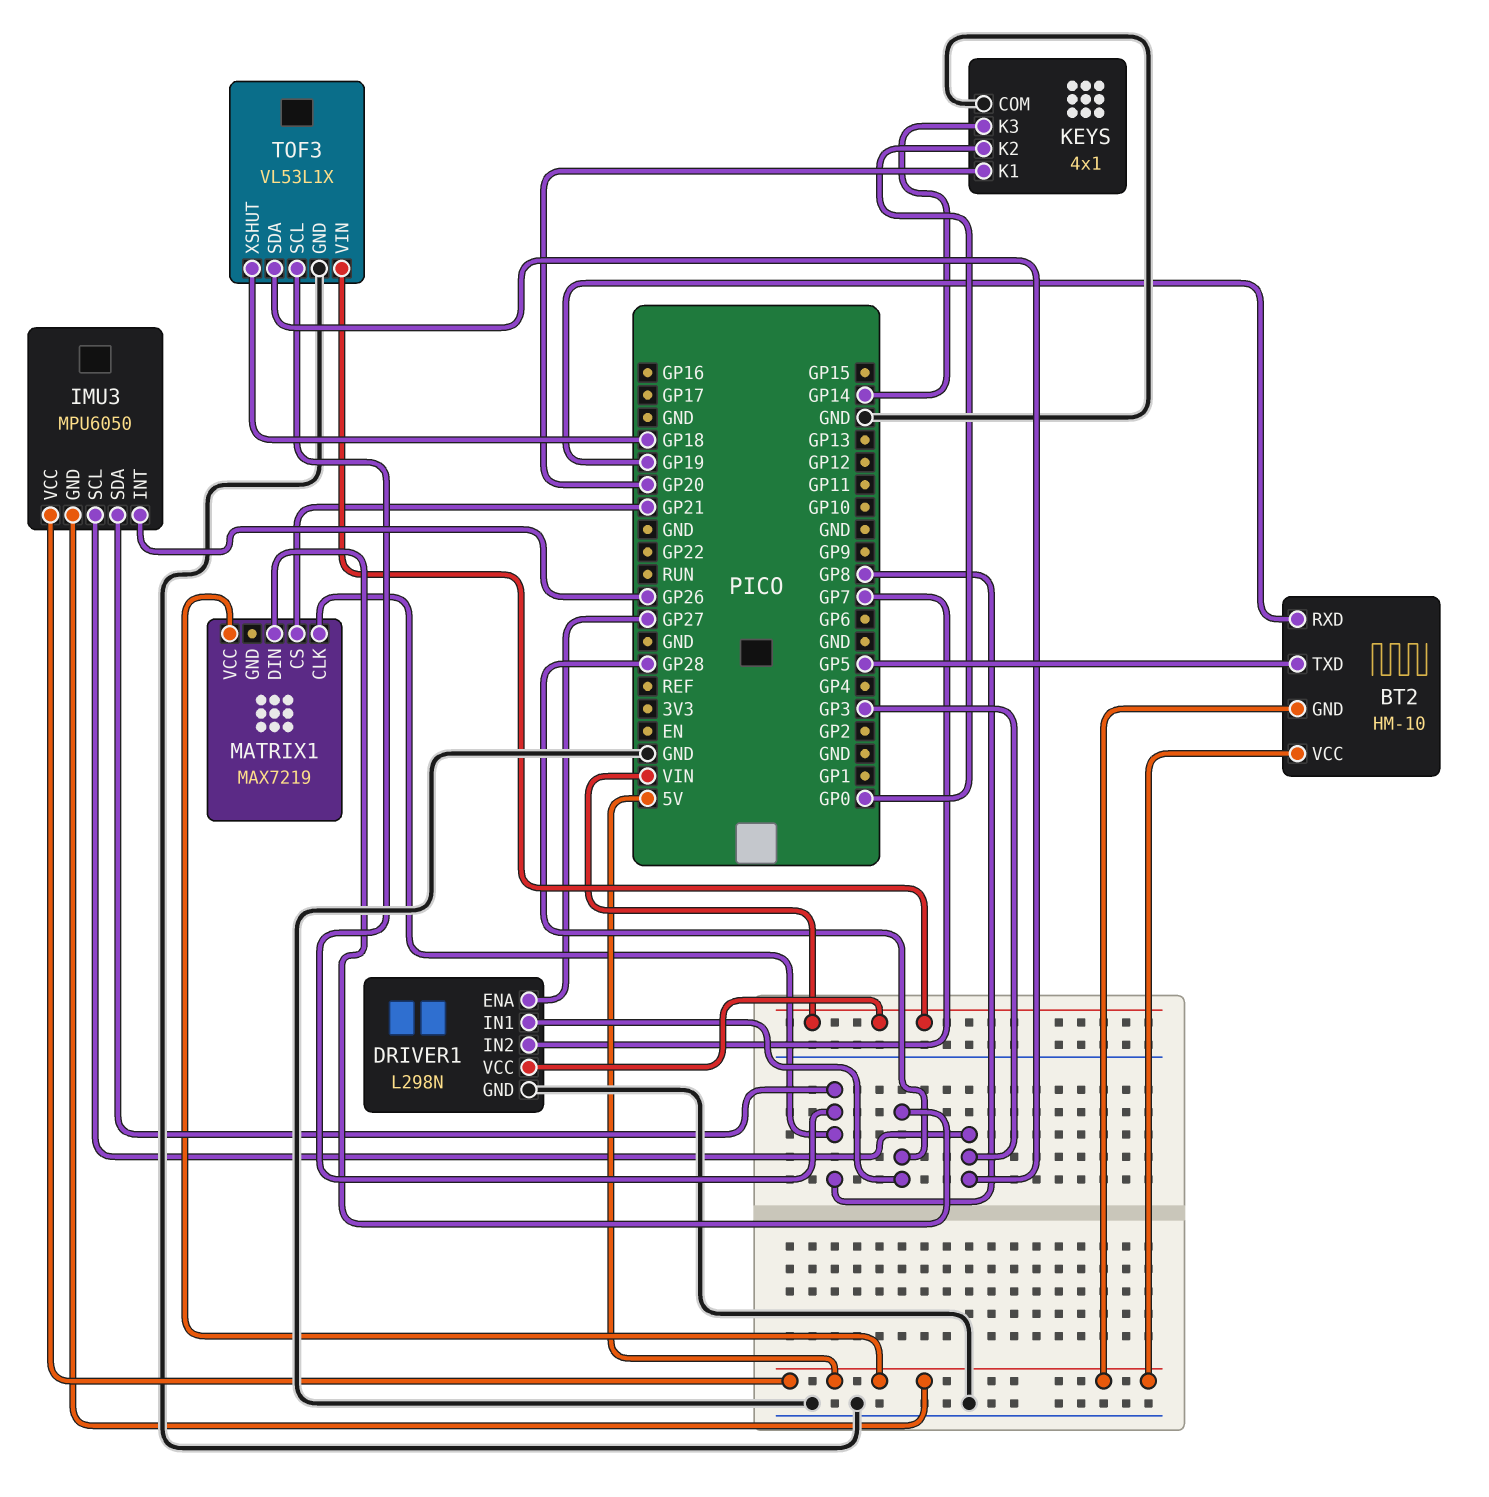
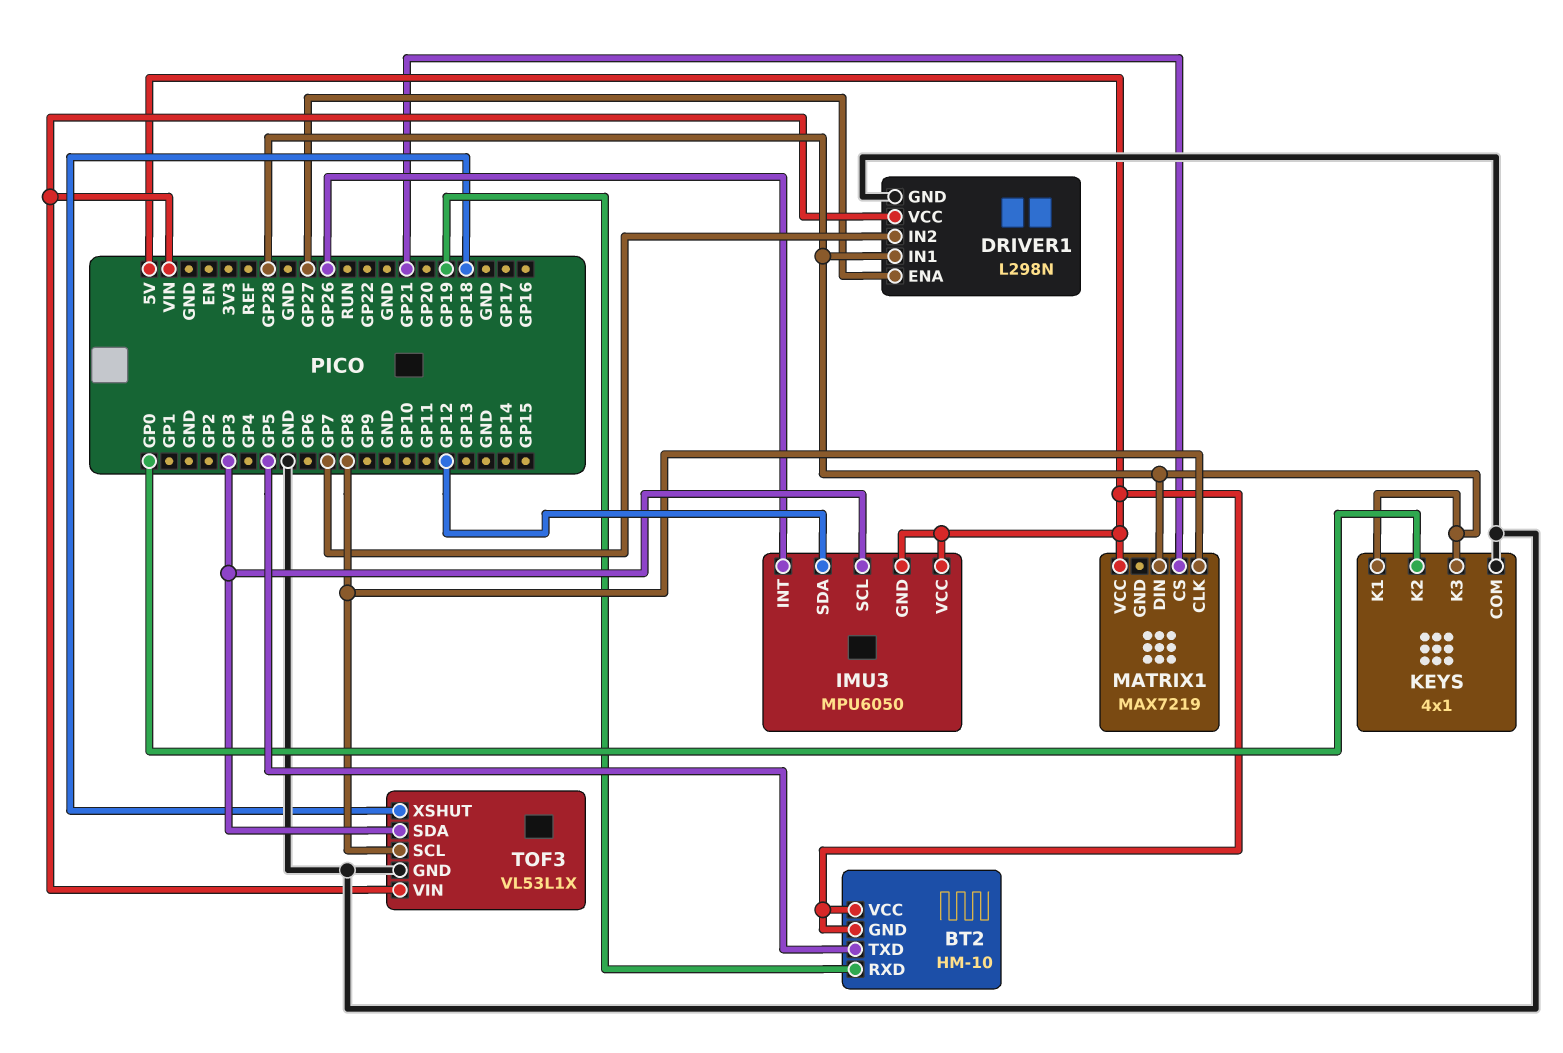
IMU3 pin SDA: GP8 -> GP12
KEYS pin K1: GP20 -> GP28
KEYS pin K3: GP14 -> GP28

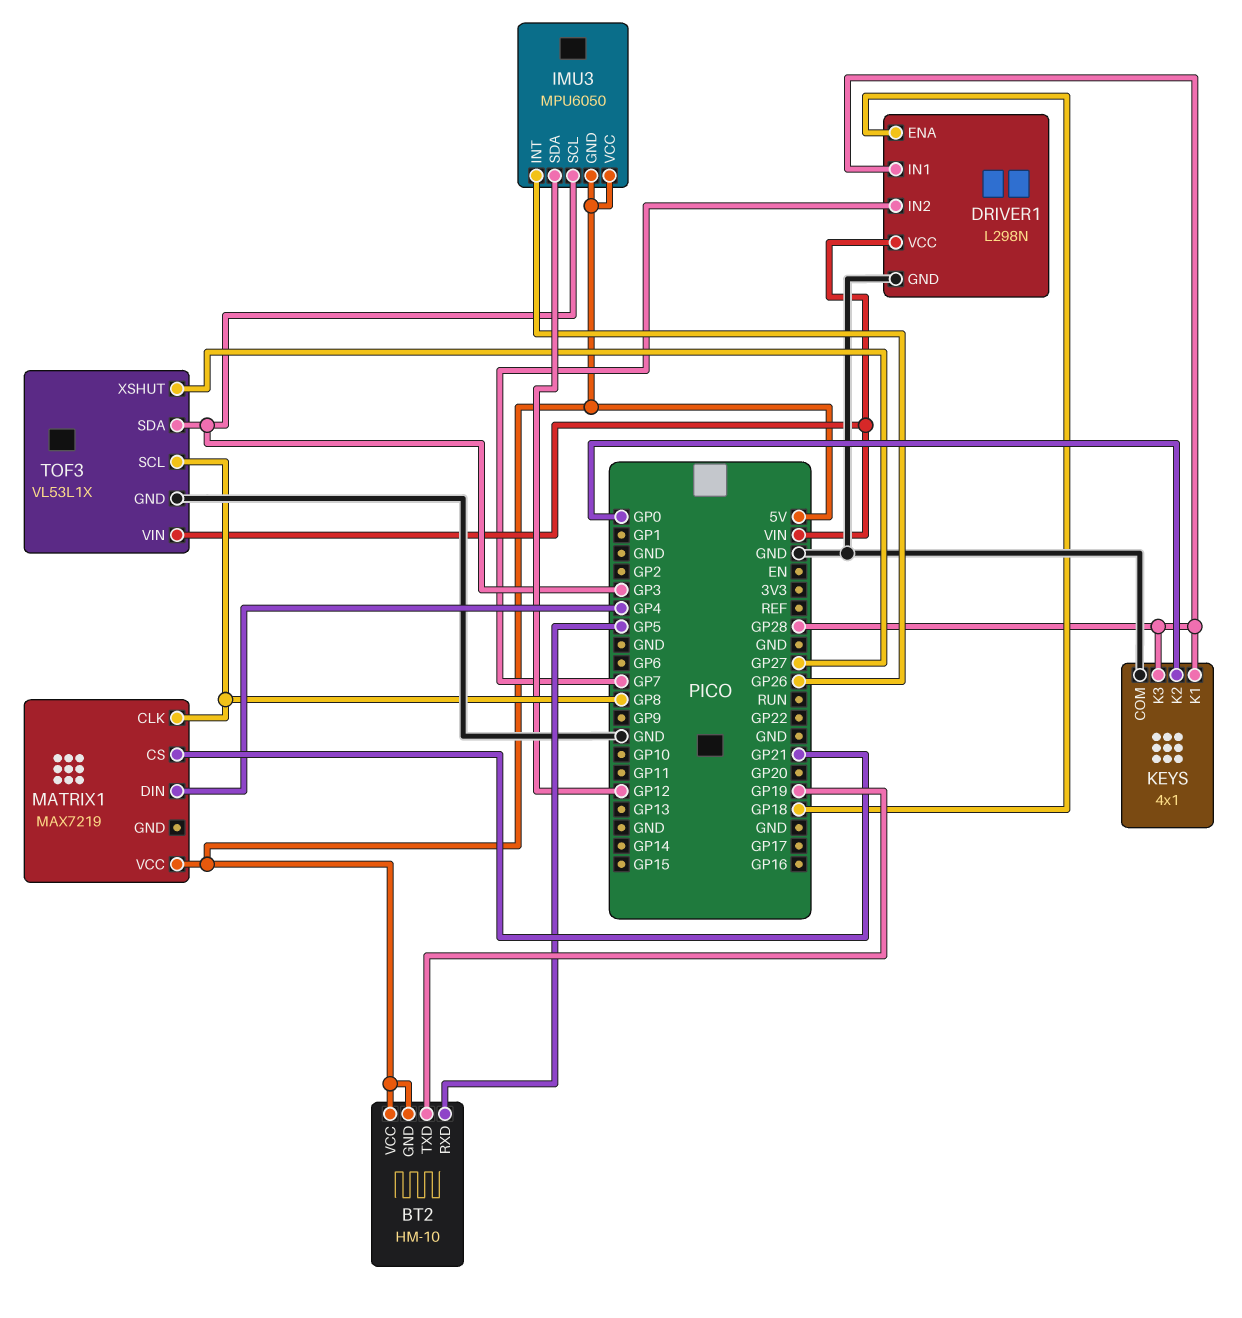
BT2 pin RXD: GP19 -> GP5
BT2 pin TXD: GP5 -> GP19
DRIVER1 pin ENA: GP27 -> GP18
MATRIX1 pin DIN: GP28 -> GP4
TOF3 pin XSHUT: GP18 -> GP27

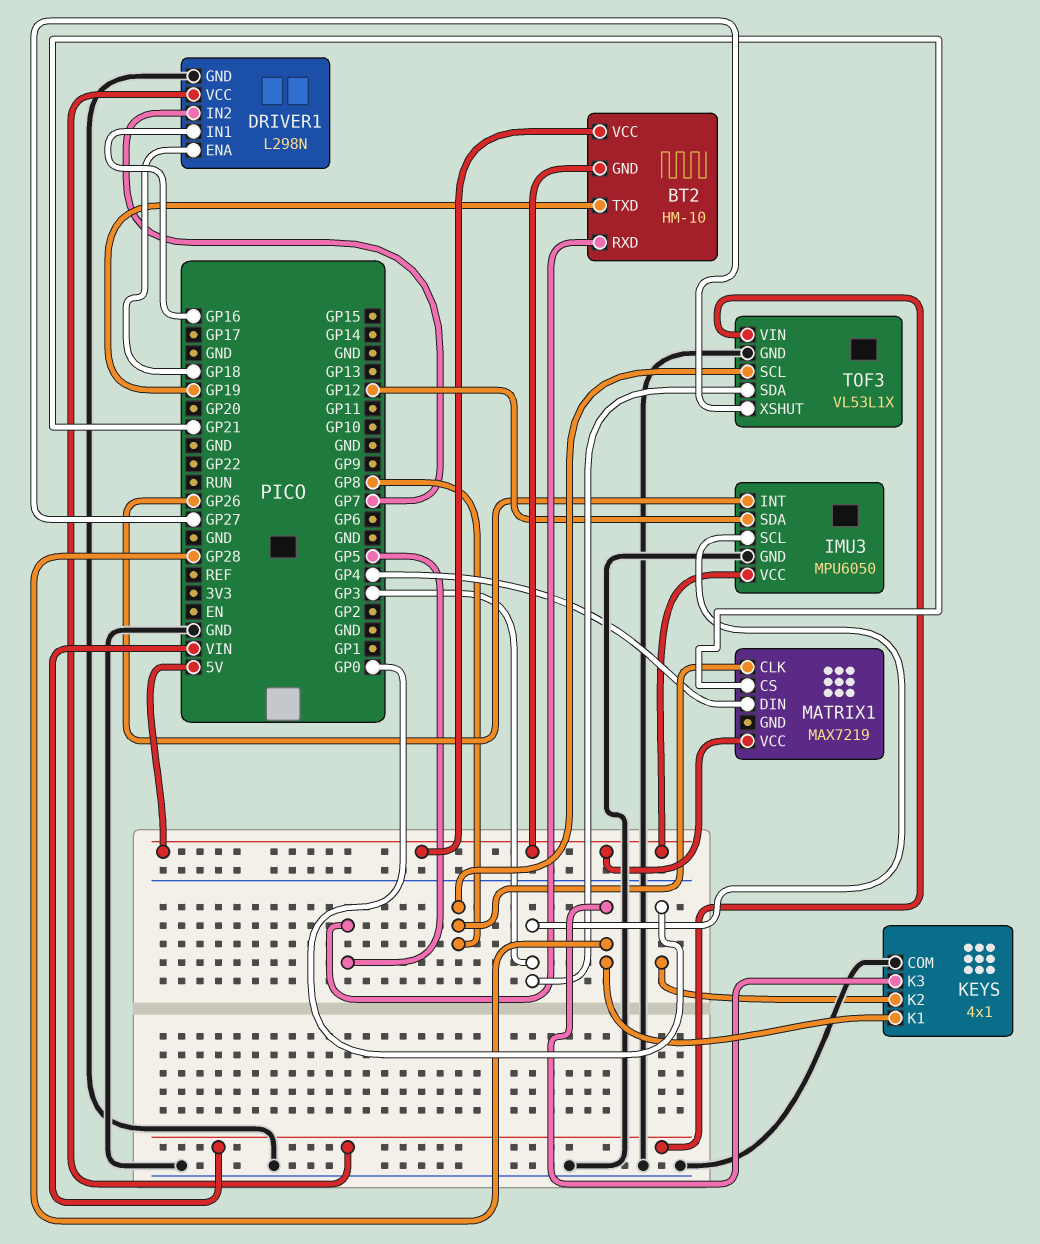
DRIVER1 pin IN1: GP28 -> GP16
IMU3 pin GND: 5V -> GND

